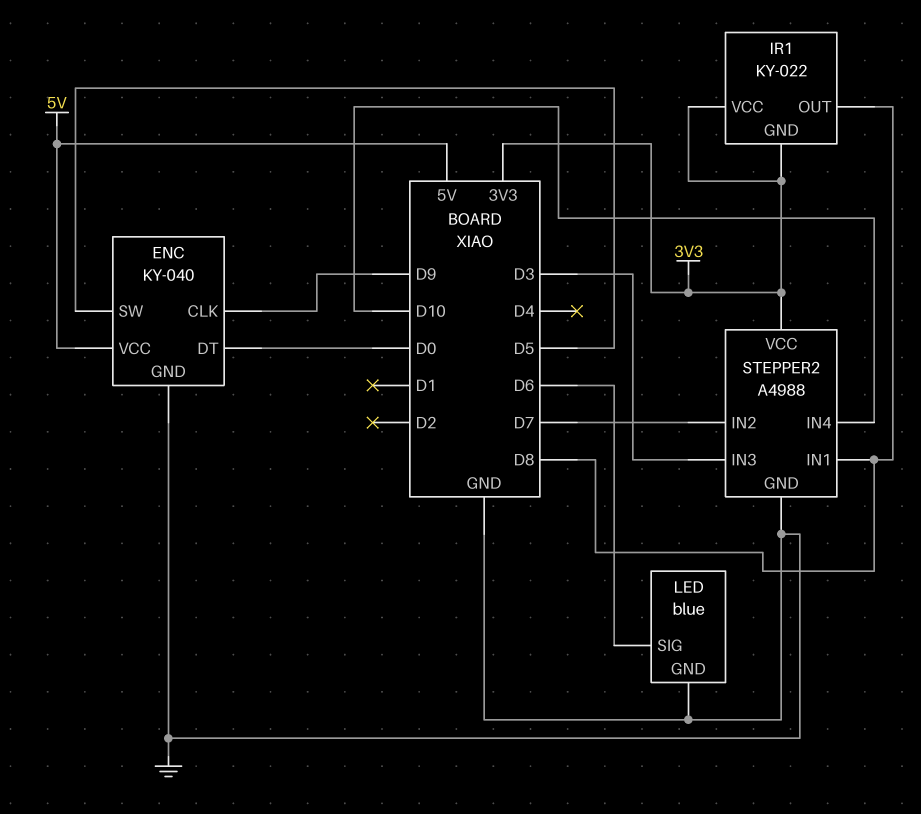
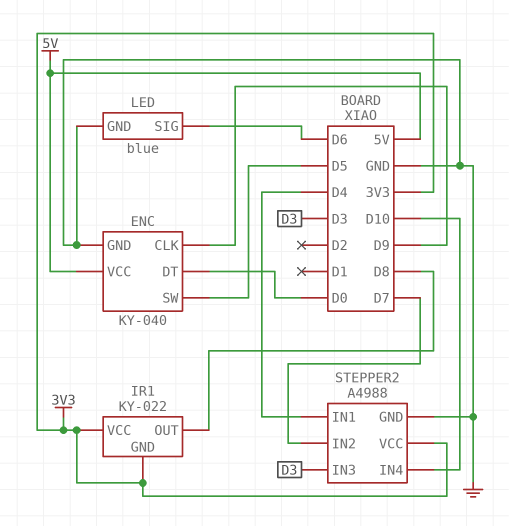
STEPPER2 pin IN1: D8 -> D4

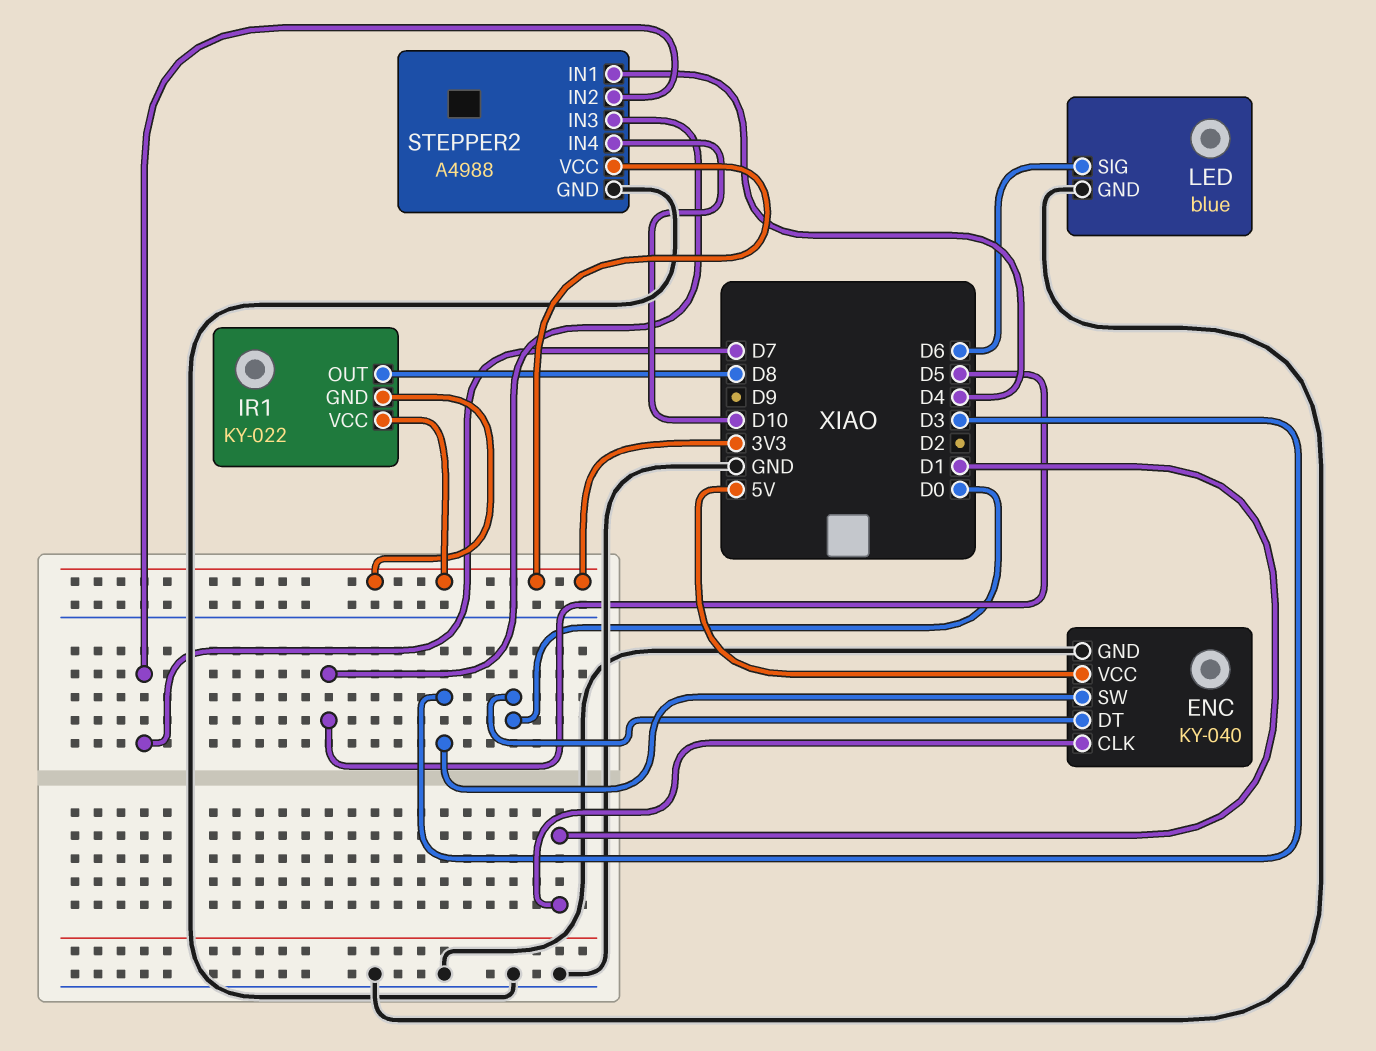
ENC pin CLK: D9 -> D1
ENC pin SW: D5 -> D3
STEPPER2 pin IN3: D3 -> D5

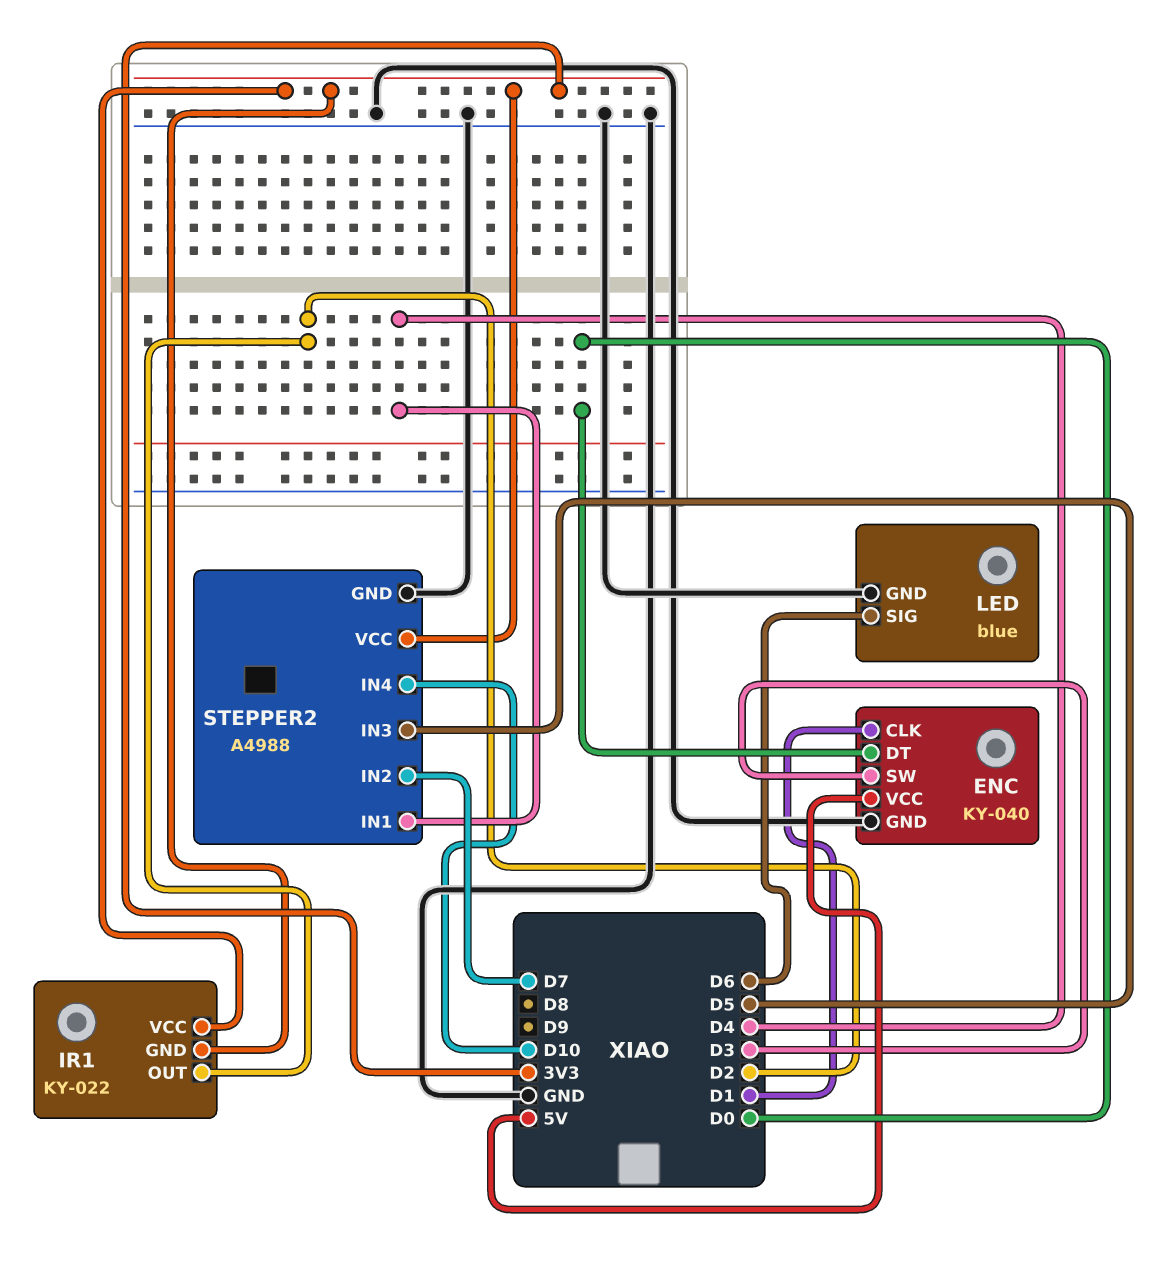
IR1 pin OUT: D8 -> D2

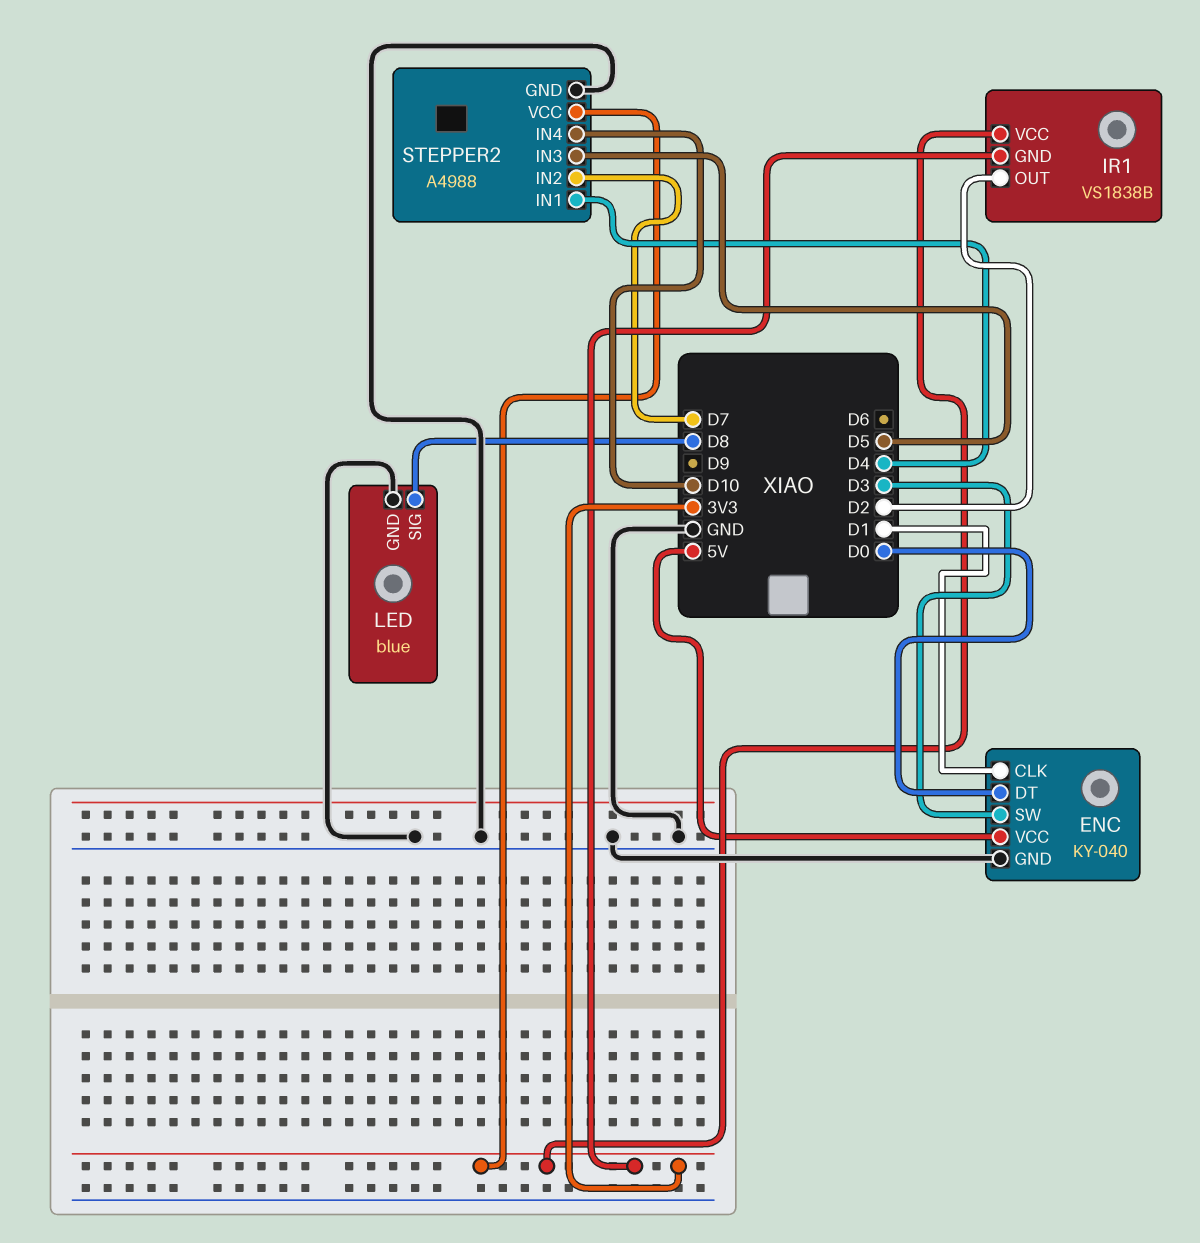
IR1: KY-022 -> VS1838B
LED pin SIG: D6 -> D8

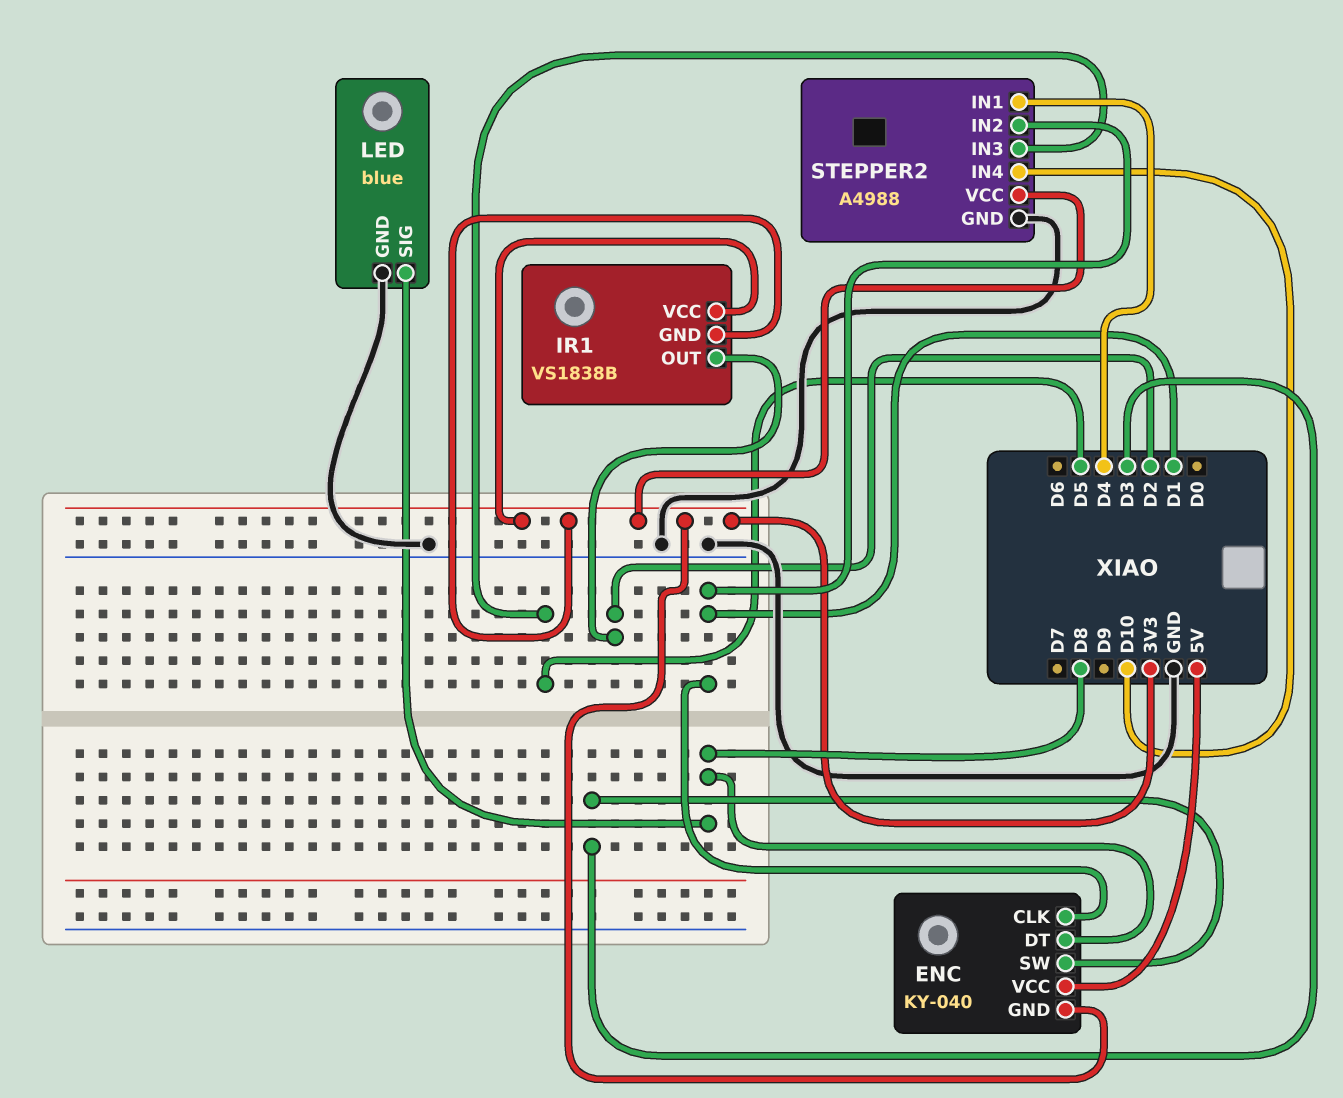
ENC pin DT: D0 -> D8
ENC pin GND: GND -> 3V3
STEPPER2 pin IN2: D7 -> D1

